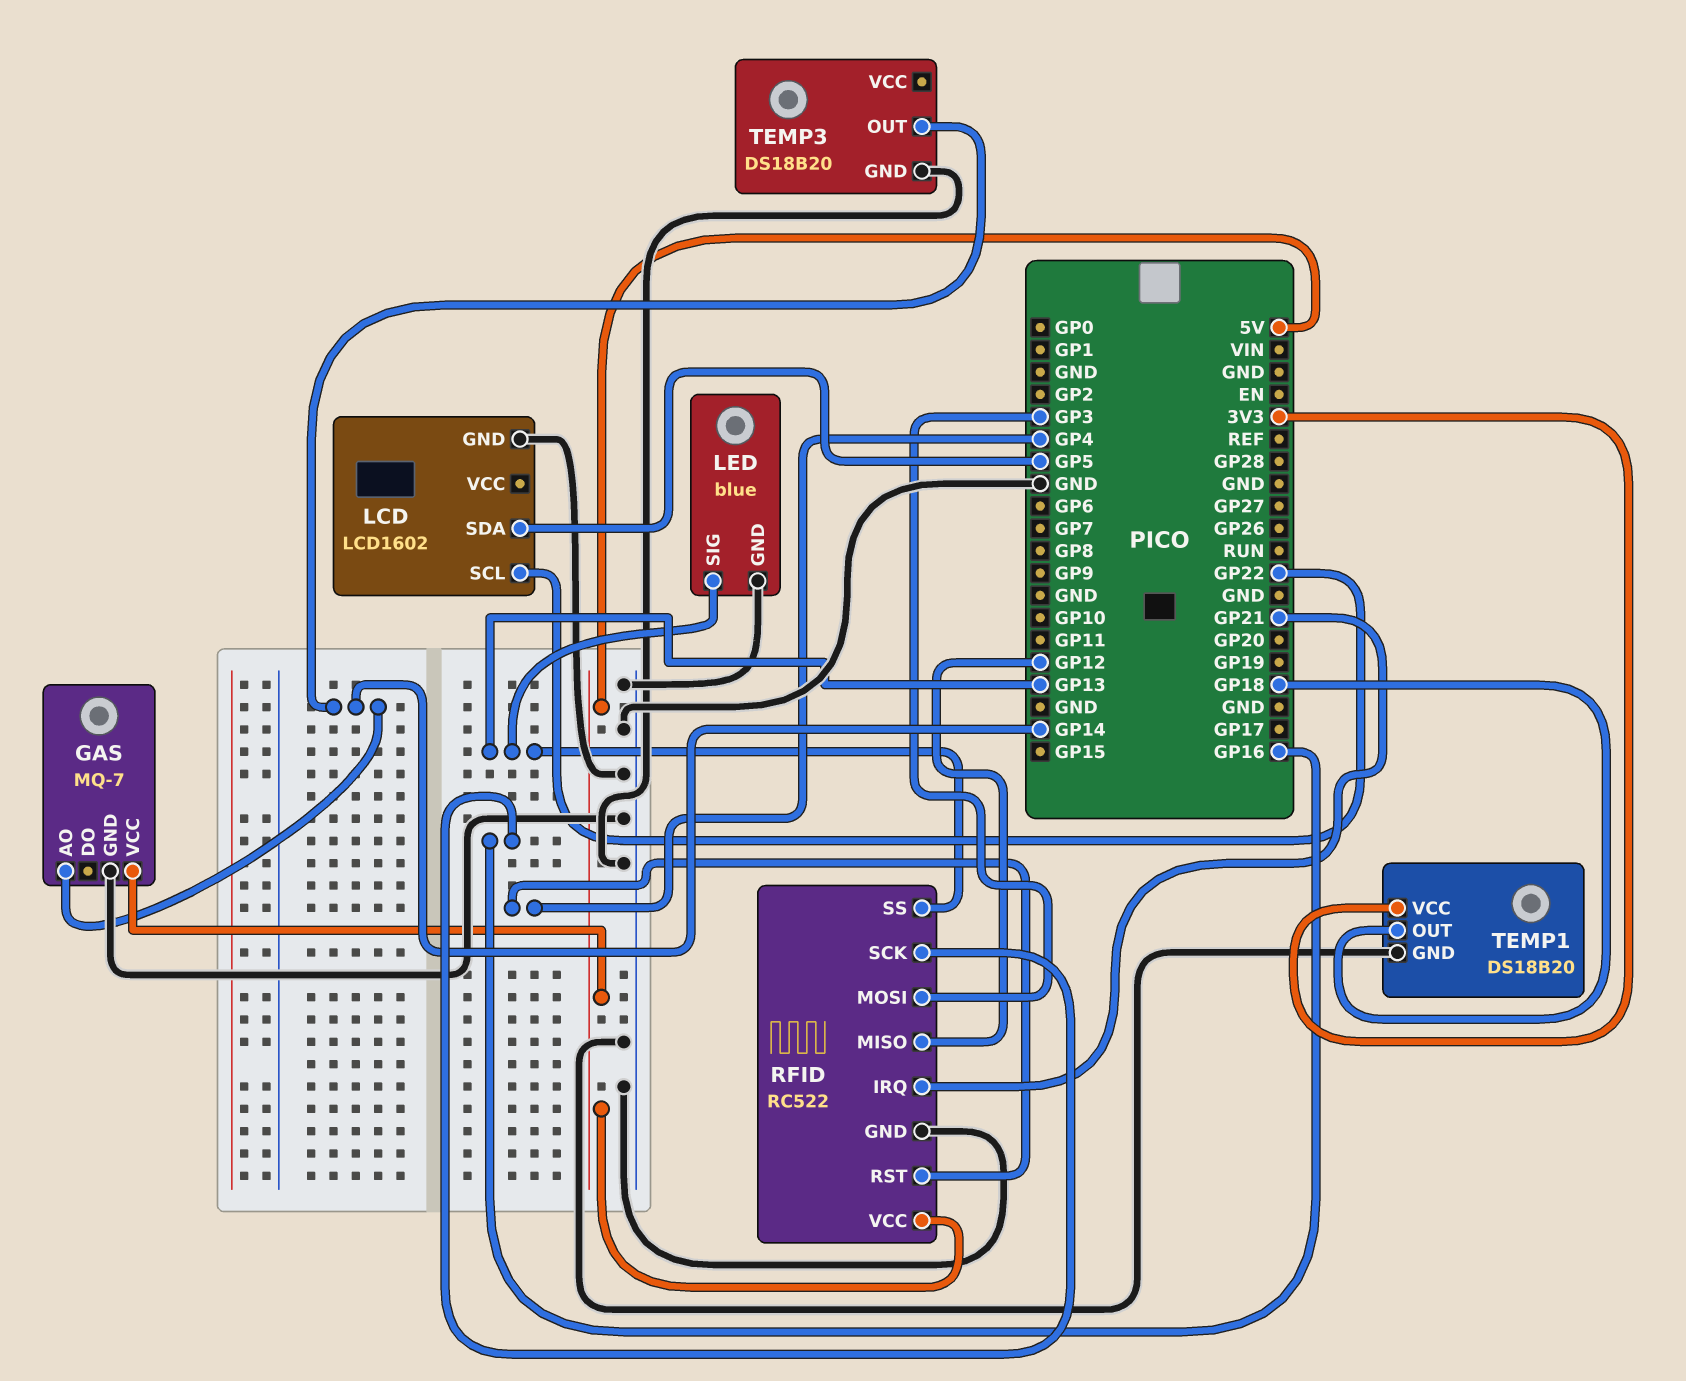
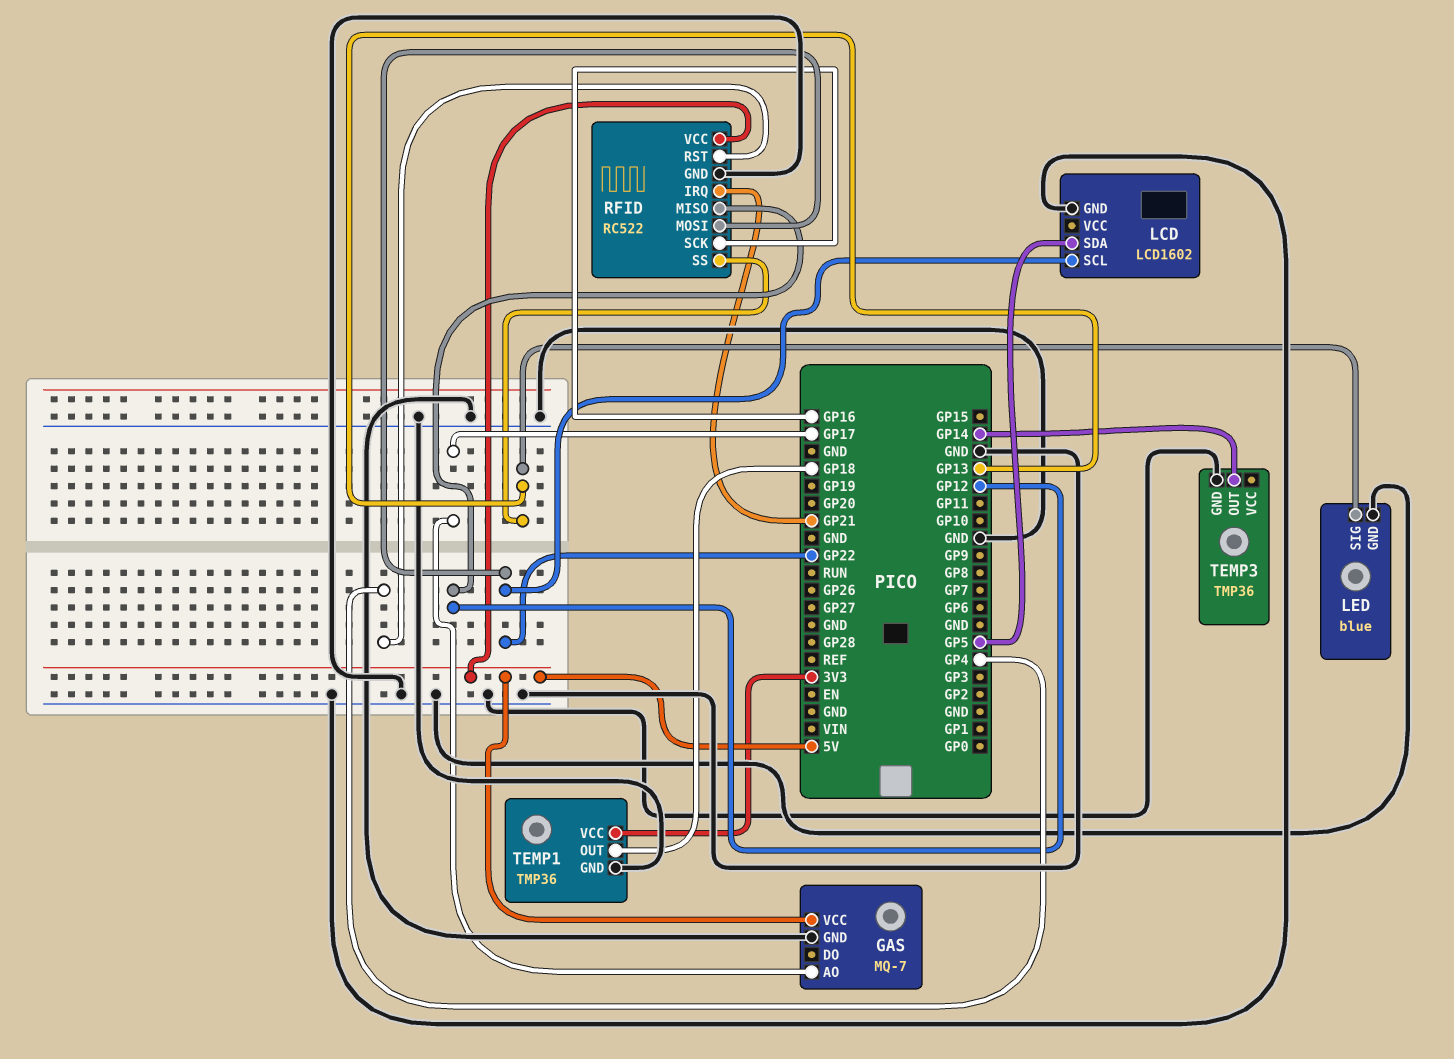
GAS pin AO: GP14 -> GP17
RFID pin MOSI: GP3 -> GP22
TEMP1: DS18B20 -> TMP36
TEMP3: DS18B20 -> TMP36

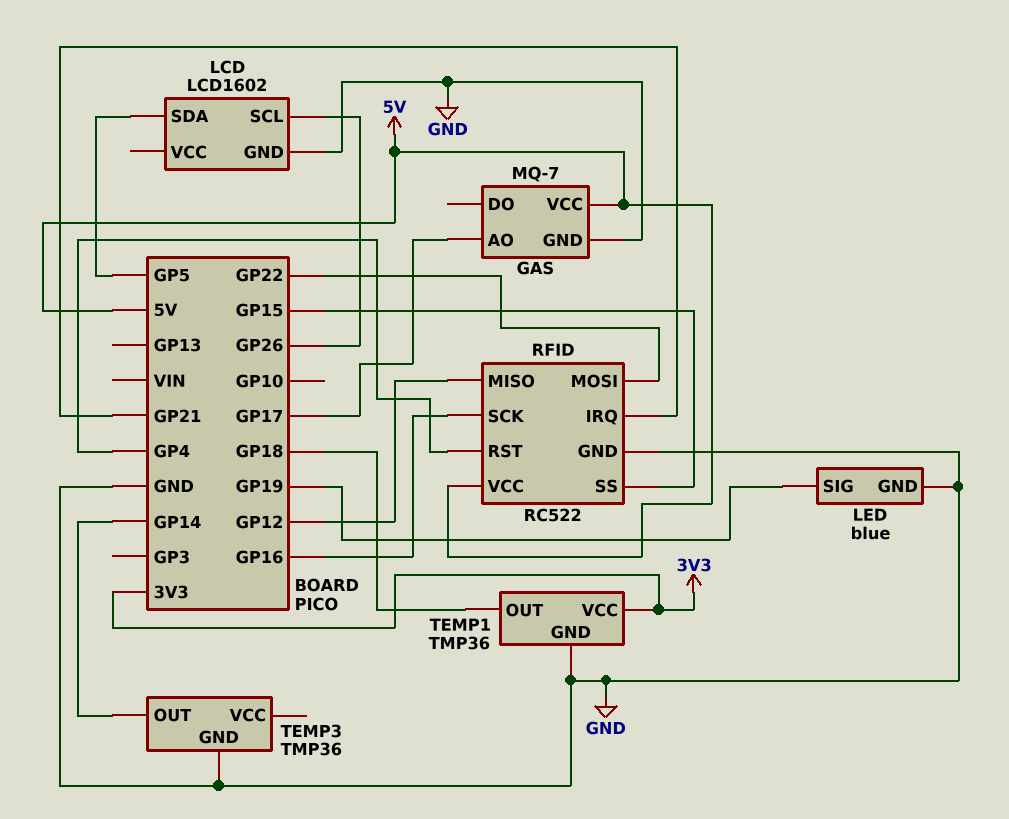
LCD pin SCL: GP22 -> GP26
LED pin SIG: GP13 -> GP19
RFID pin SS: GP13 -> GP15

